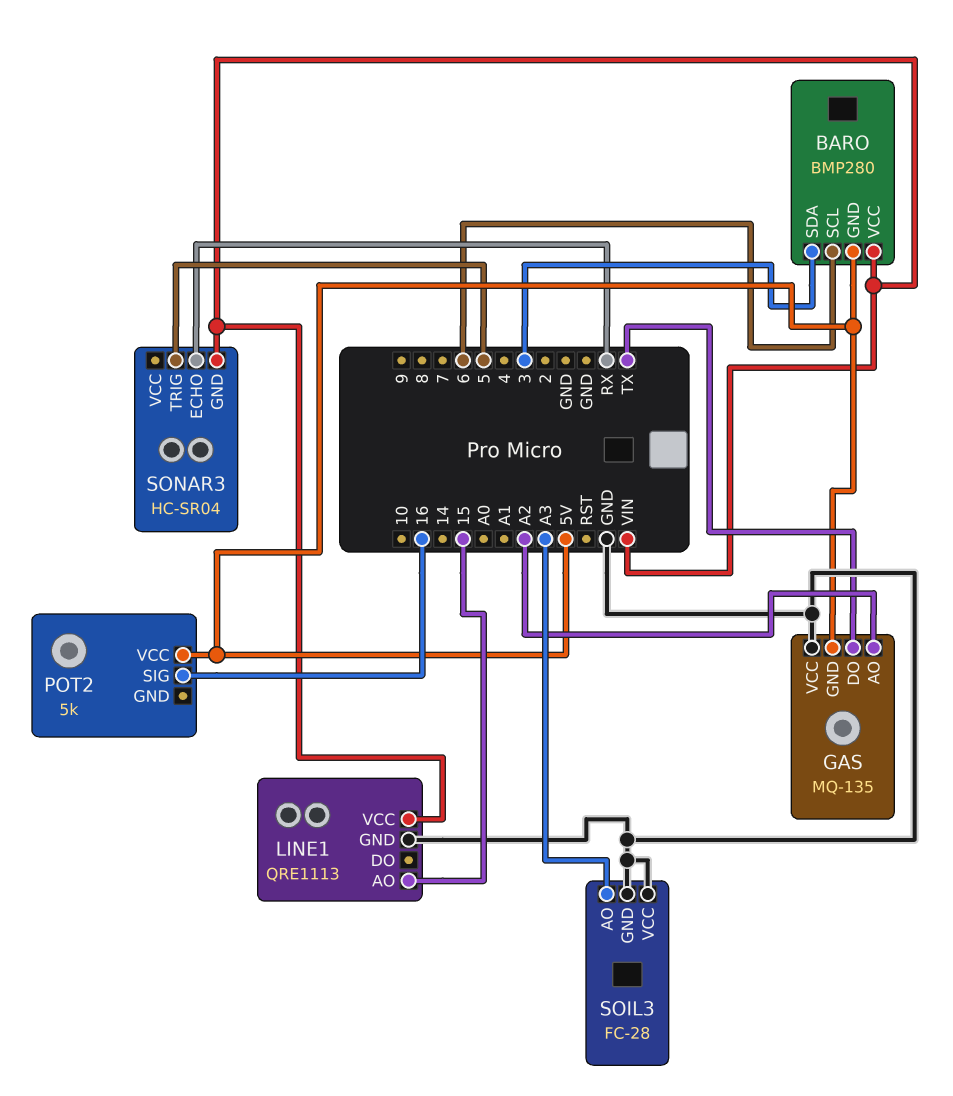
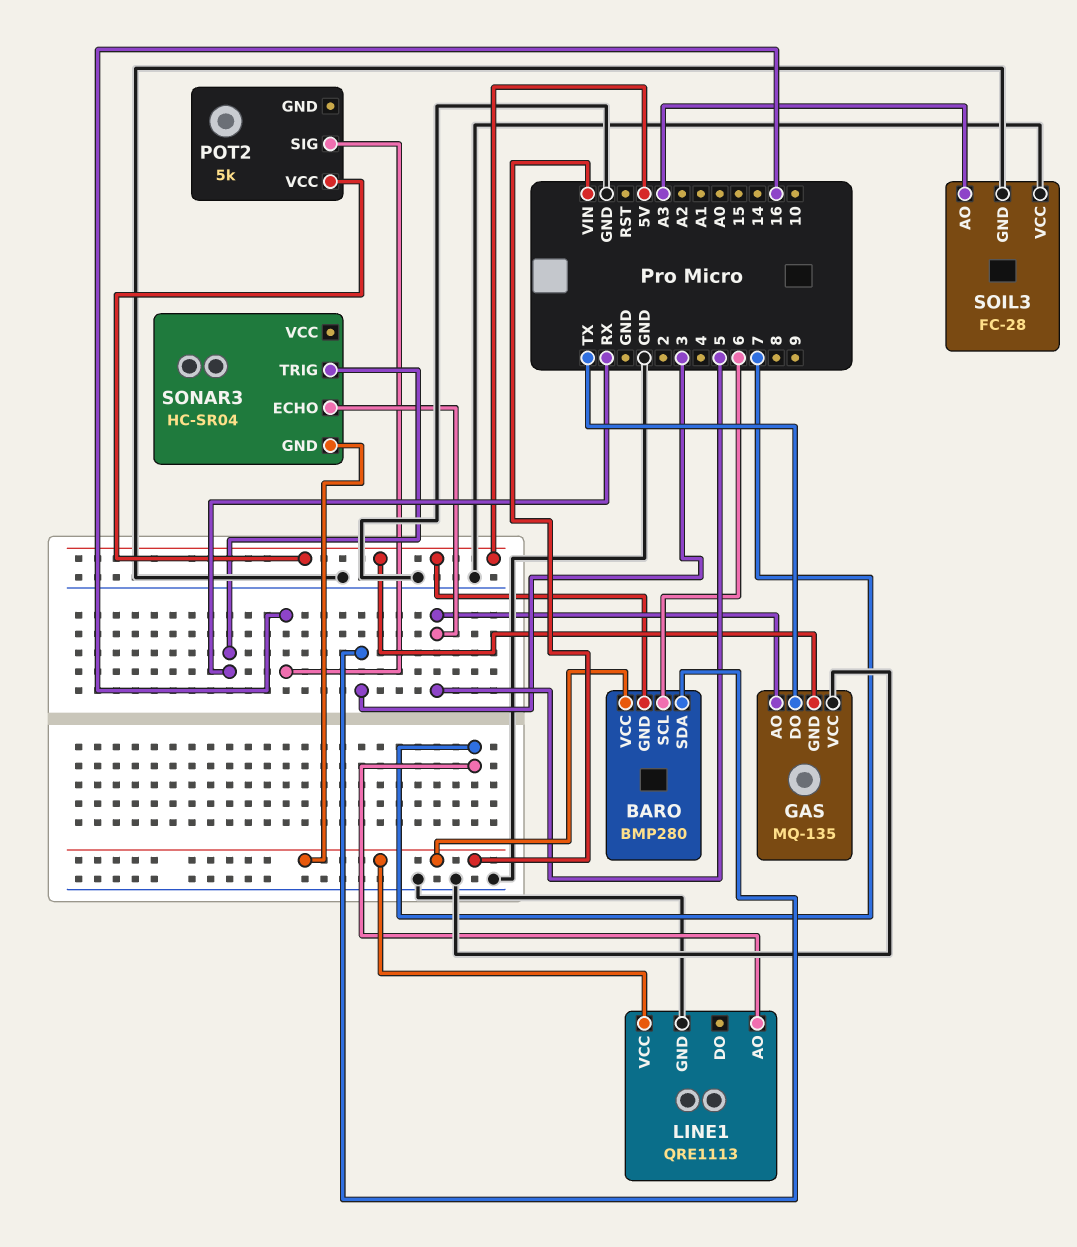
GAS pin AO: A2 -> 5
LINE1 pin AO: 15 -> 7
SONAR3 pin ECHO: RX -> 5
SONAR3 pin TRIG: 5 -> RX

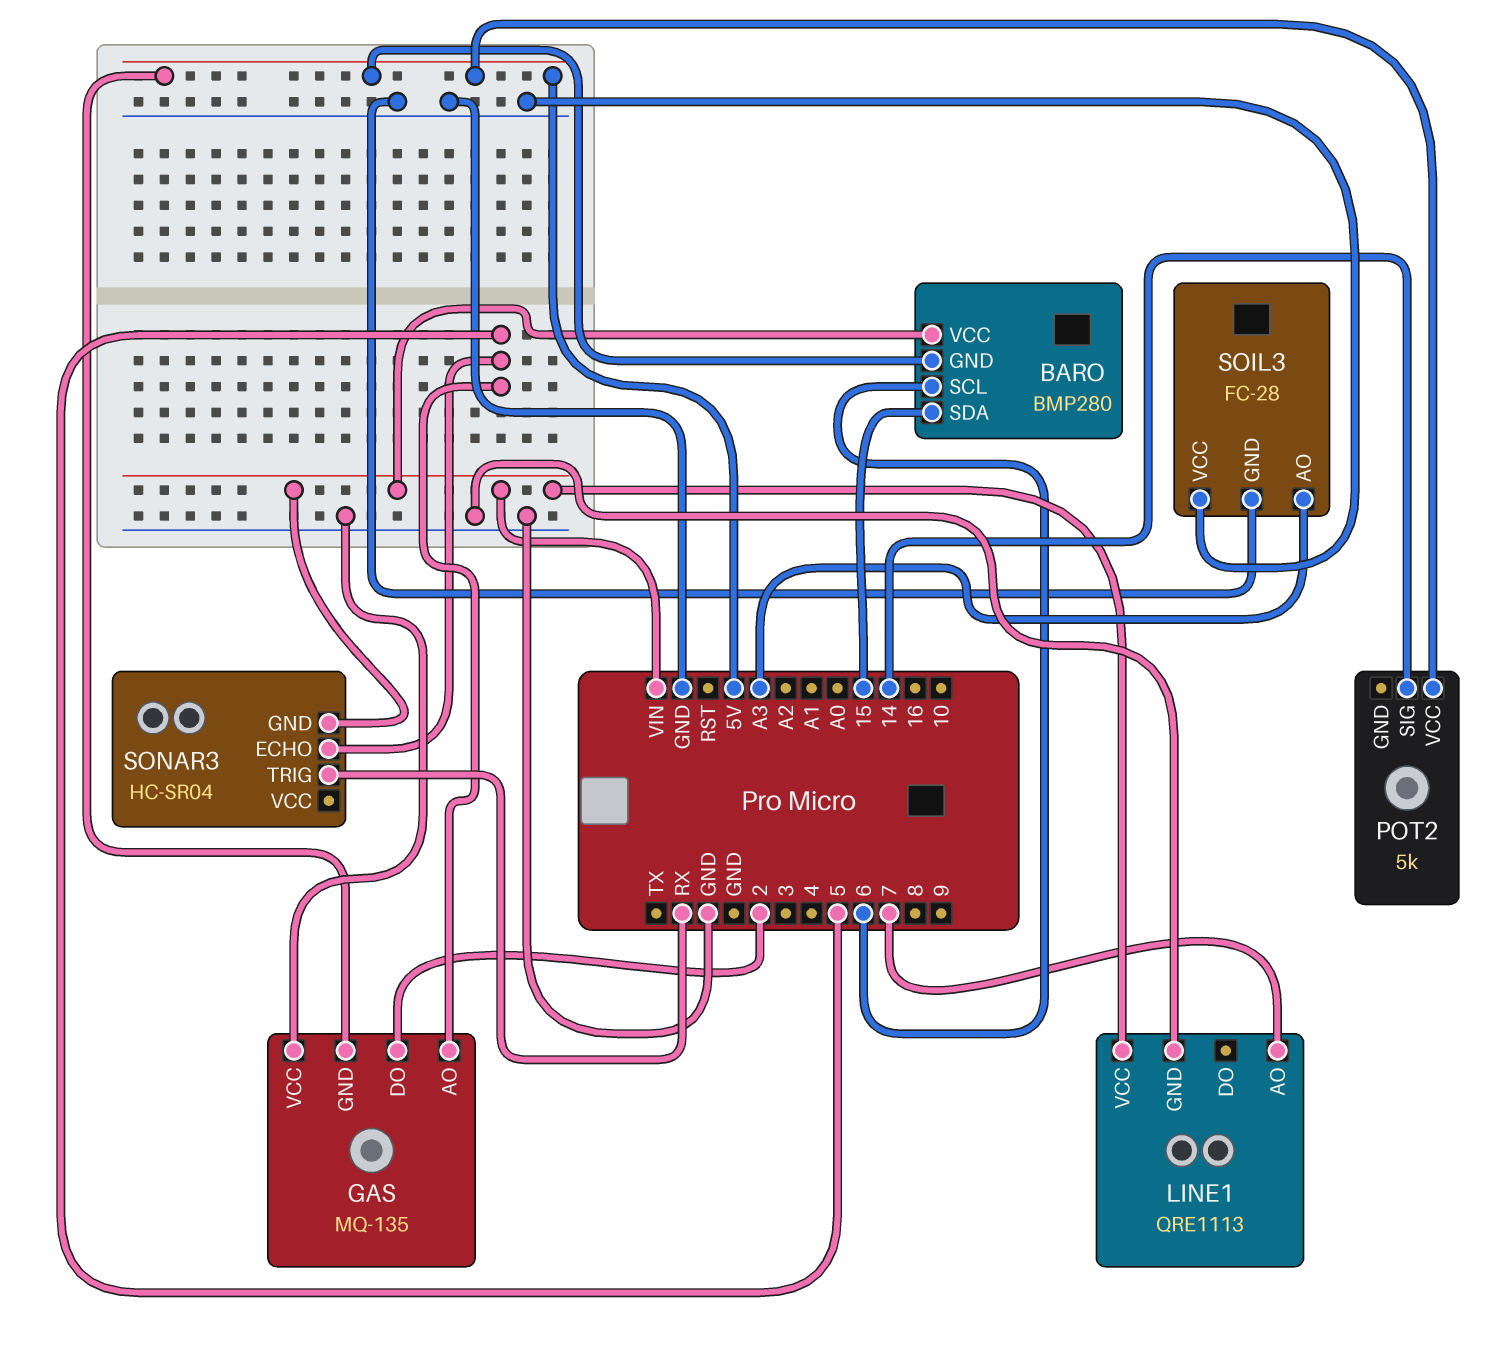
BARO pin SDA: 3 -> 15
GAS pin DO: TX -> 2
POT2 pin SIG: 16 -> 14

